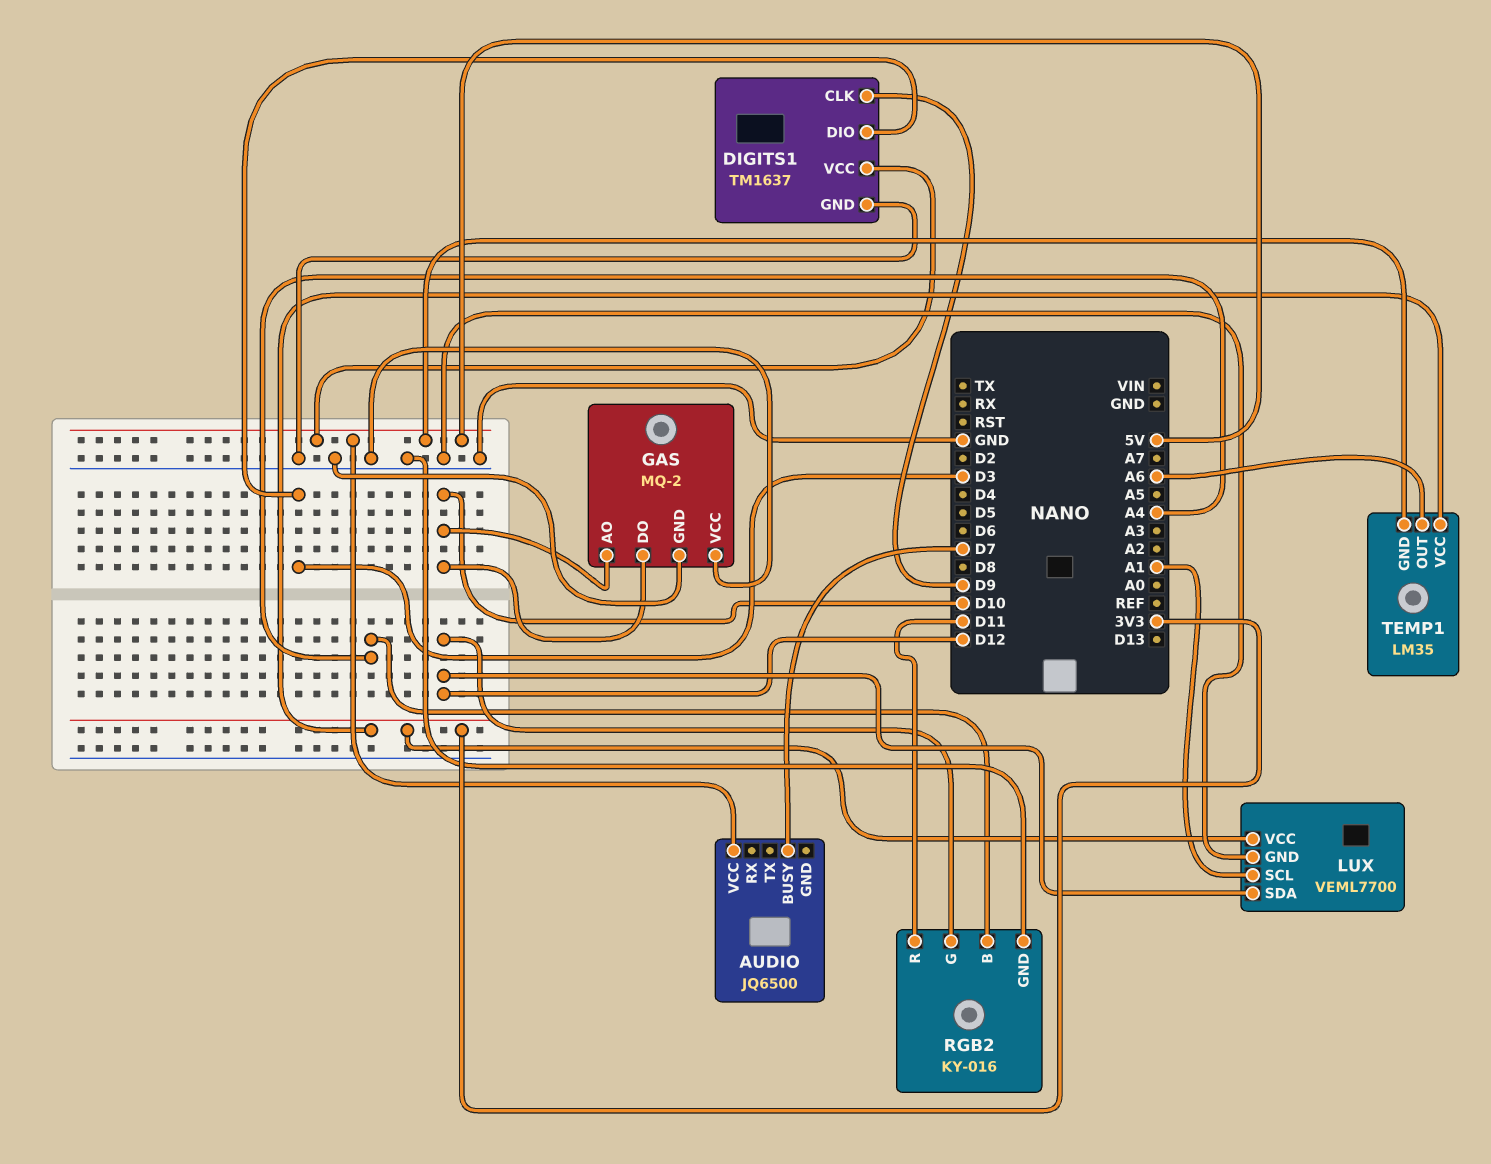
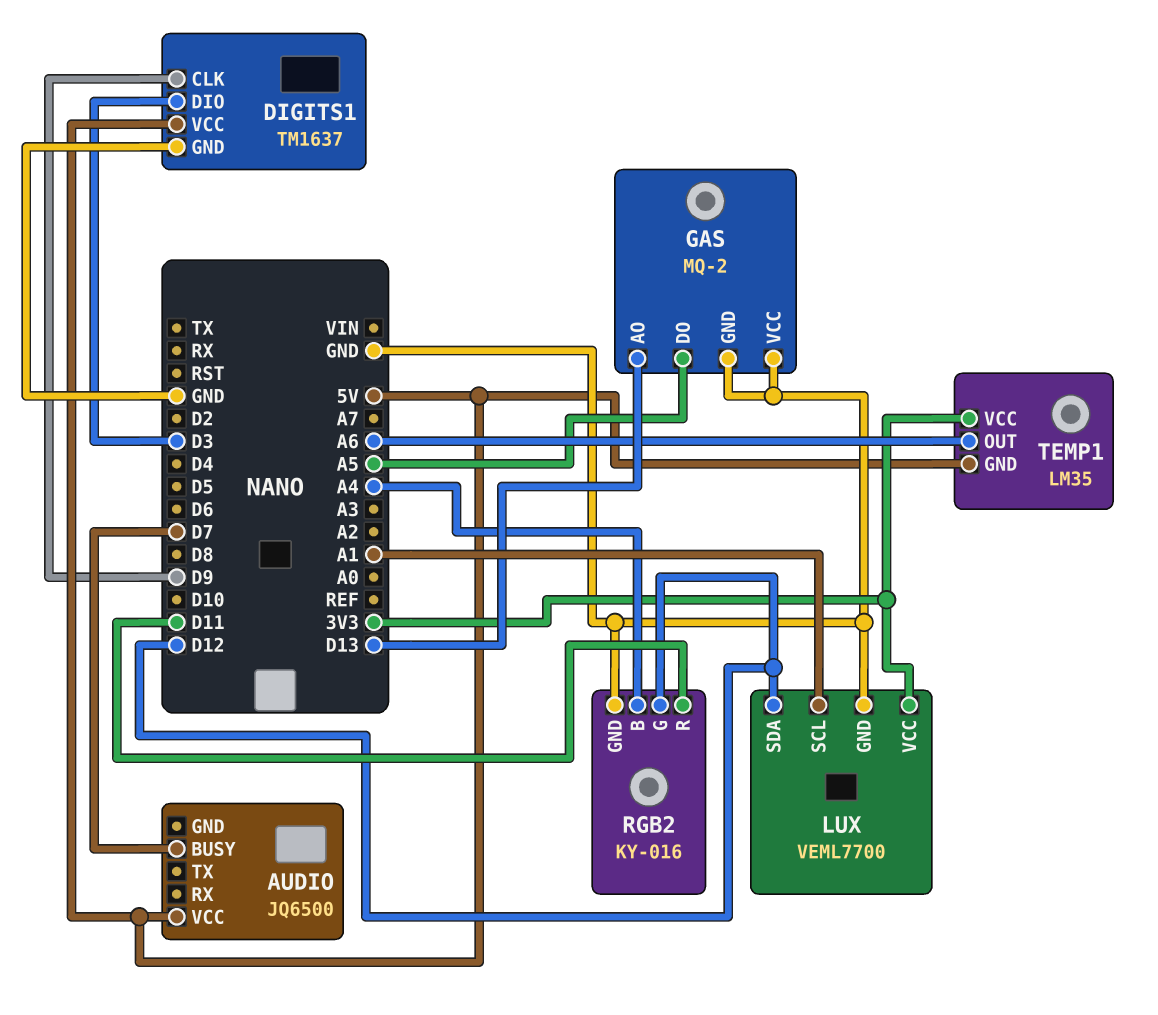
GAS pin AO: D10 -> D13
GAS pin DO: D10 -> A5

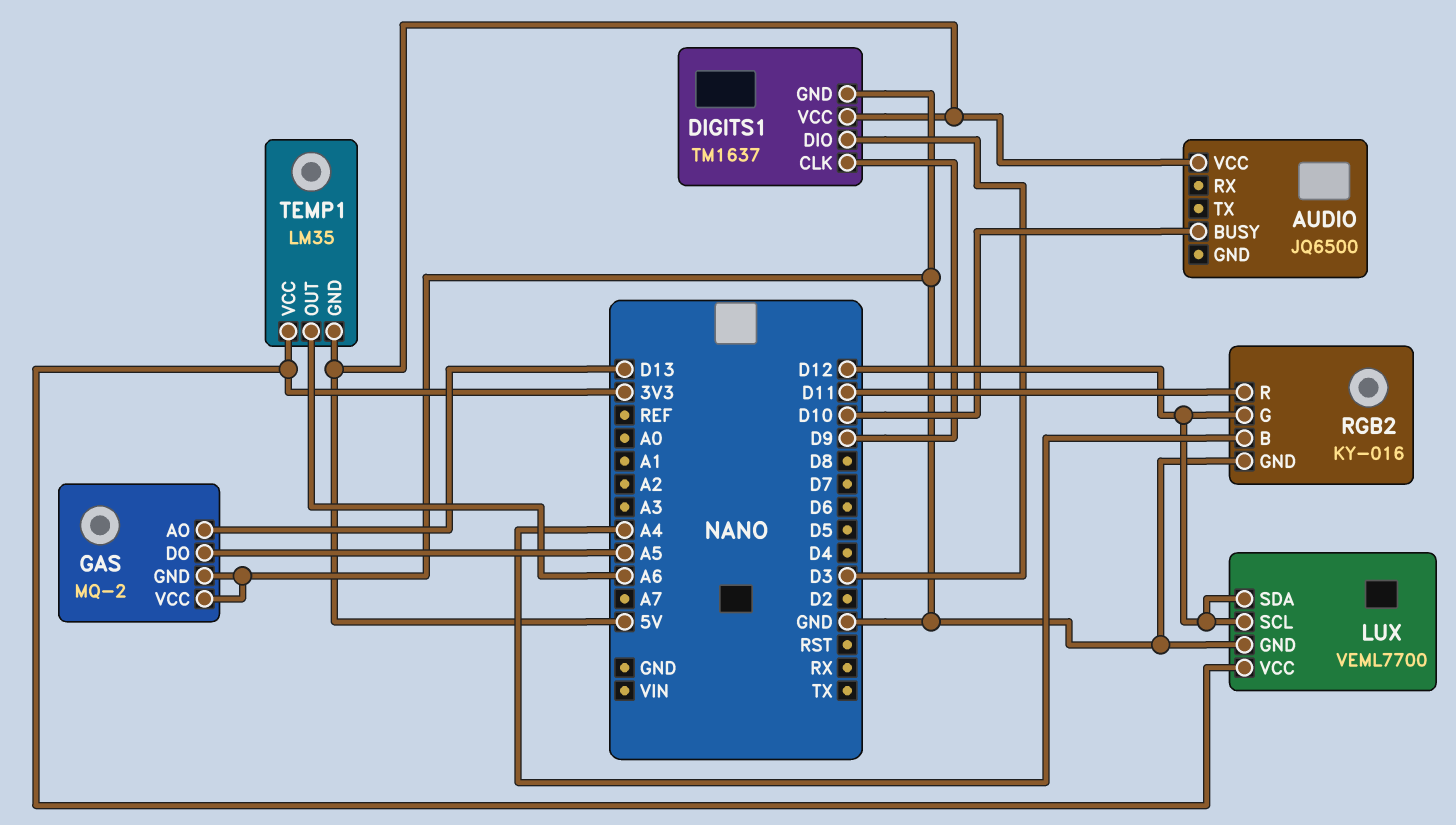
AUDIO pin BUSY: D7 -> D10
LUX pin SCL: A1 -> D12

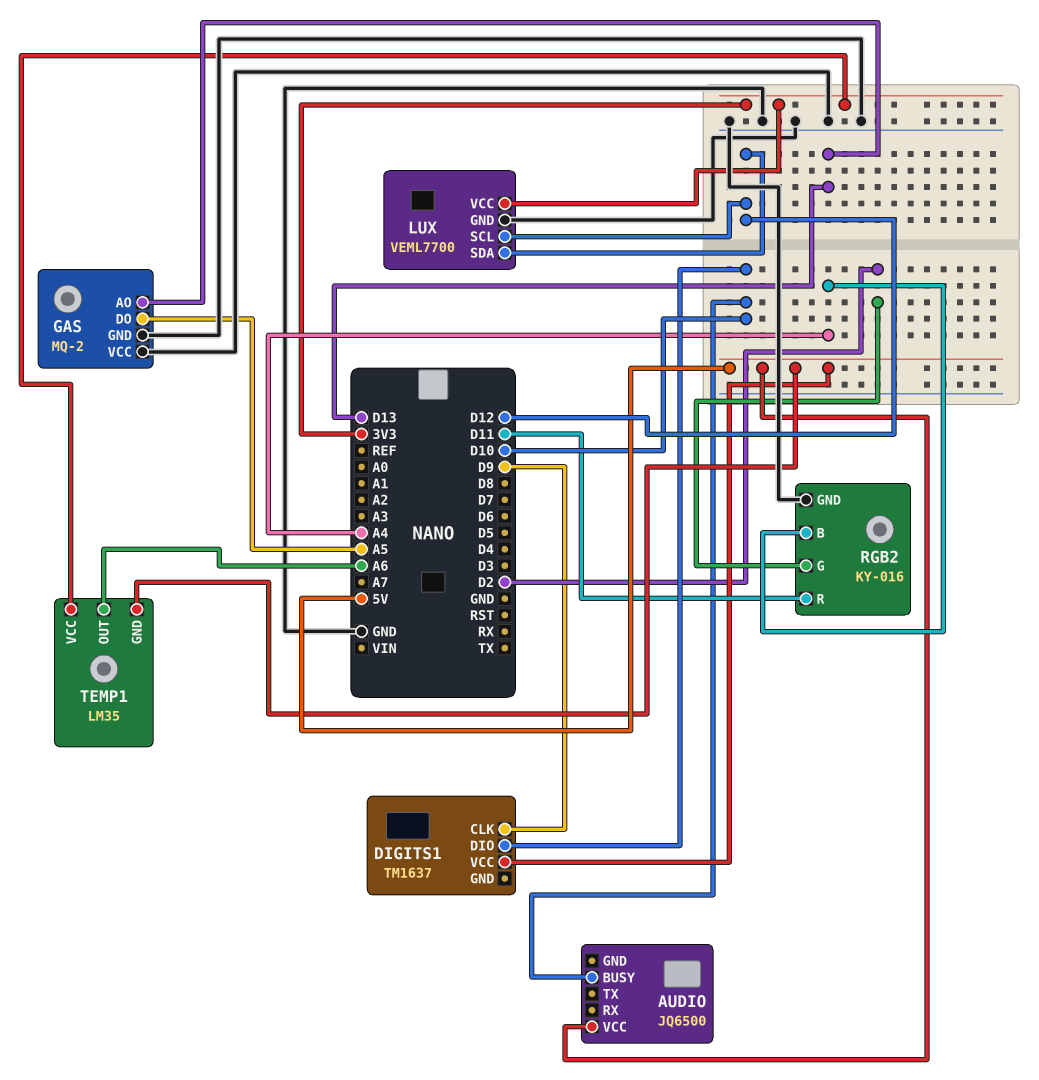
DIGITS1 pin DIO: D3 -> D10
DIGITS1 pin GND: GND -> none
RGB2 pin G: D12 -> D2

